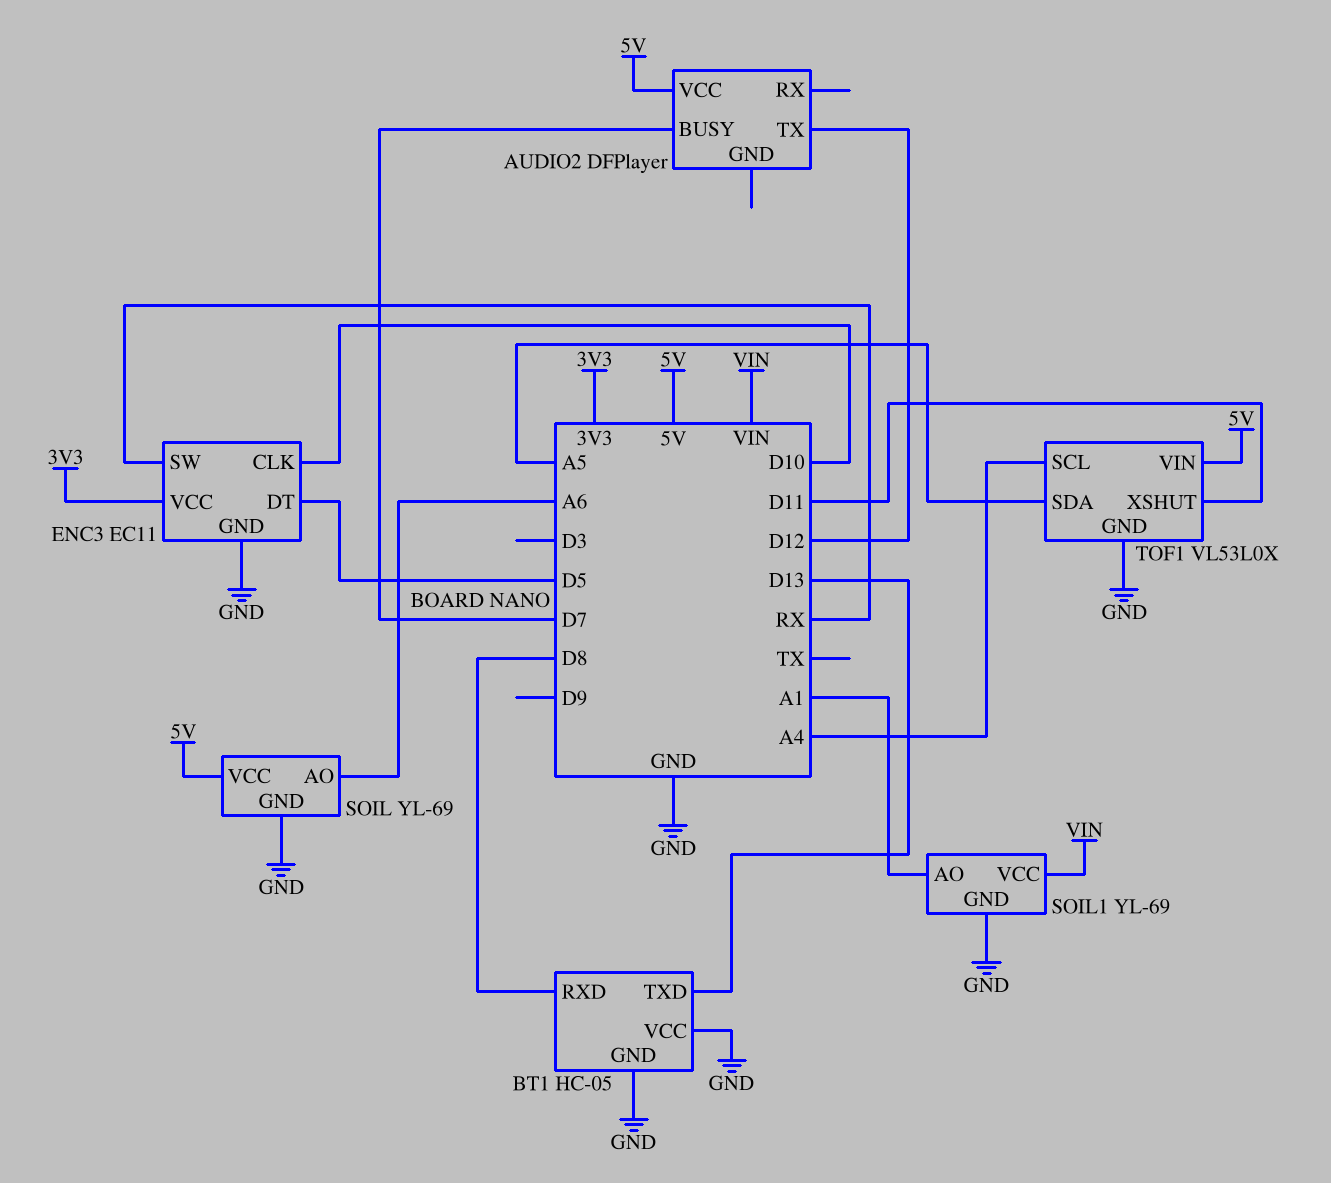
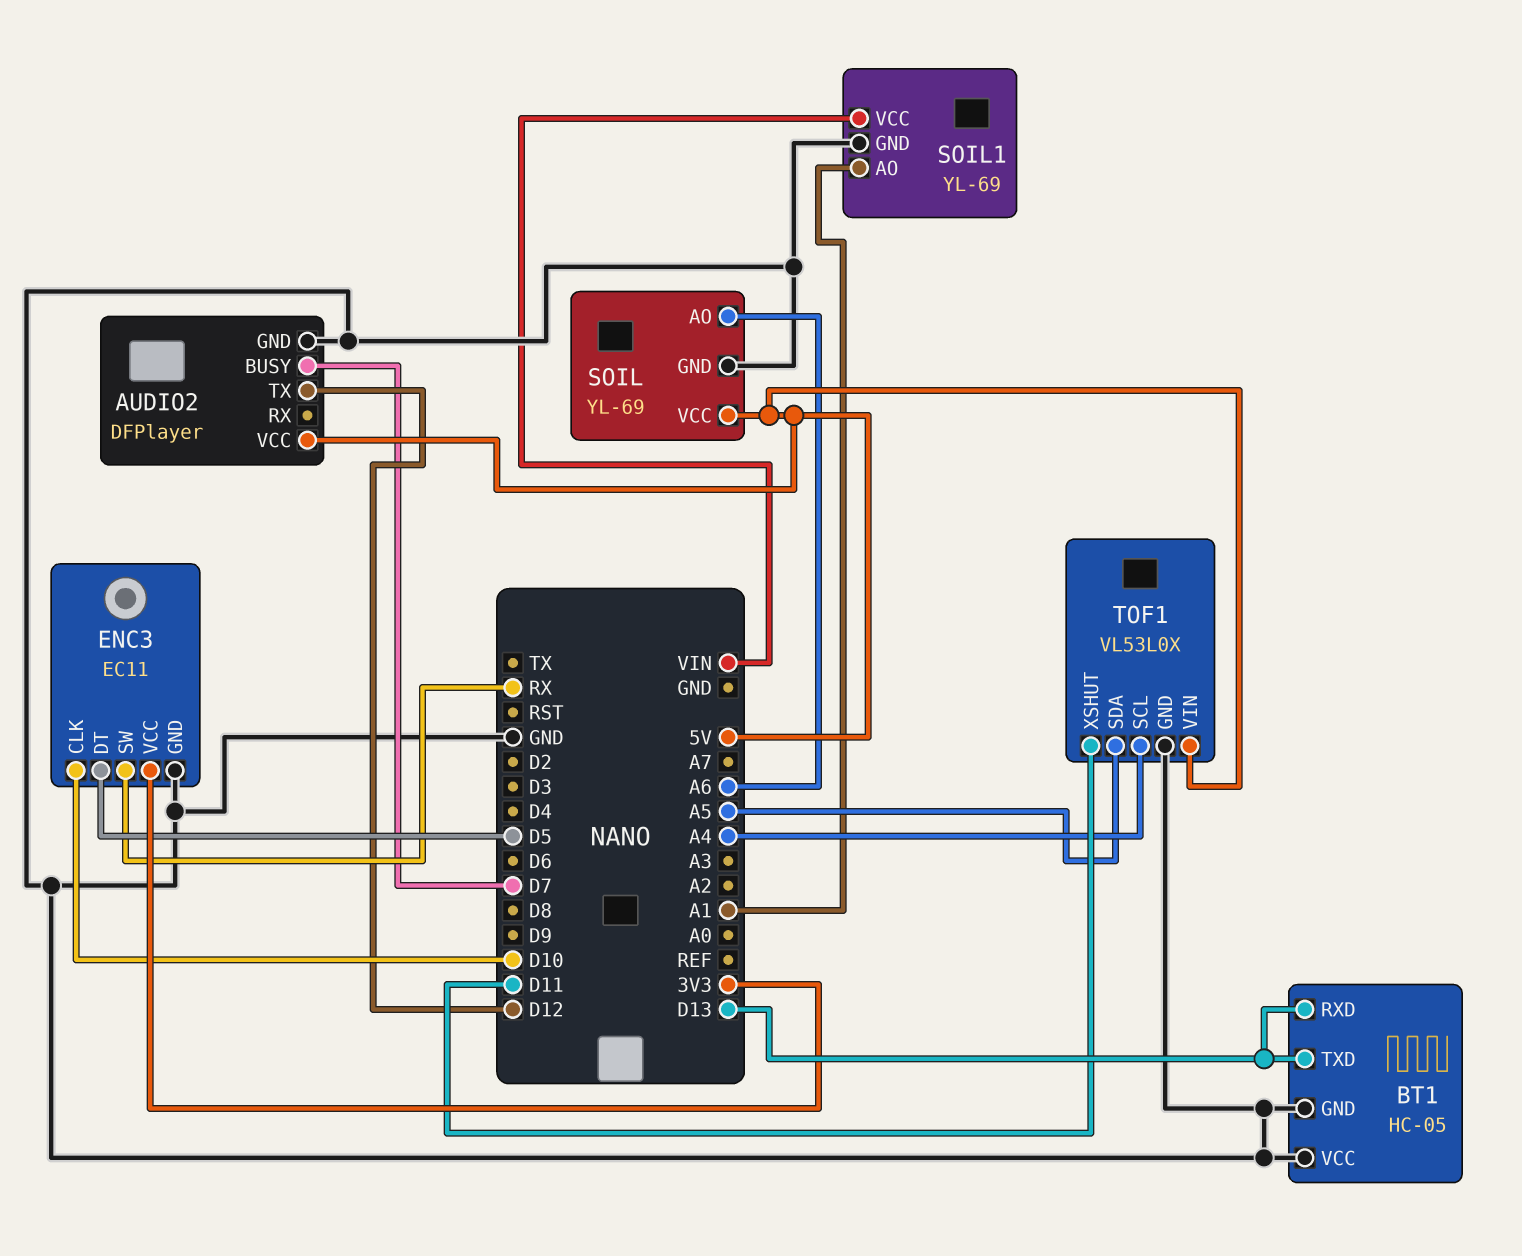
AUDIO2 pin GND: none -> GND
BT1 pin RXD: D8 -> D13

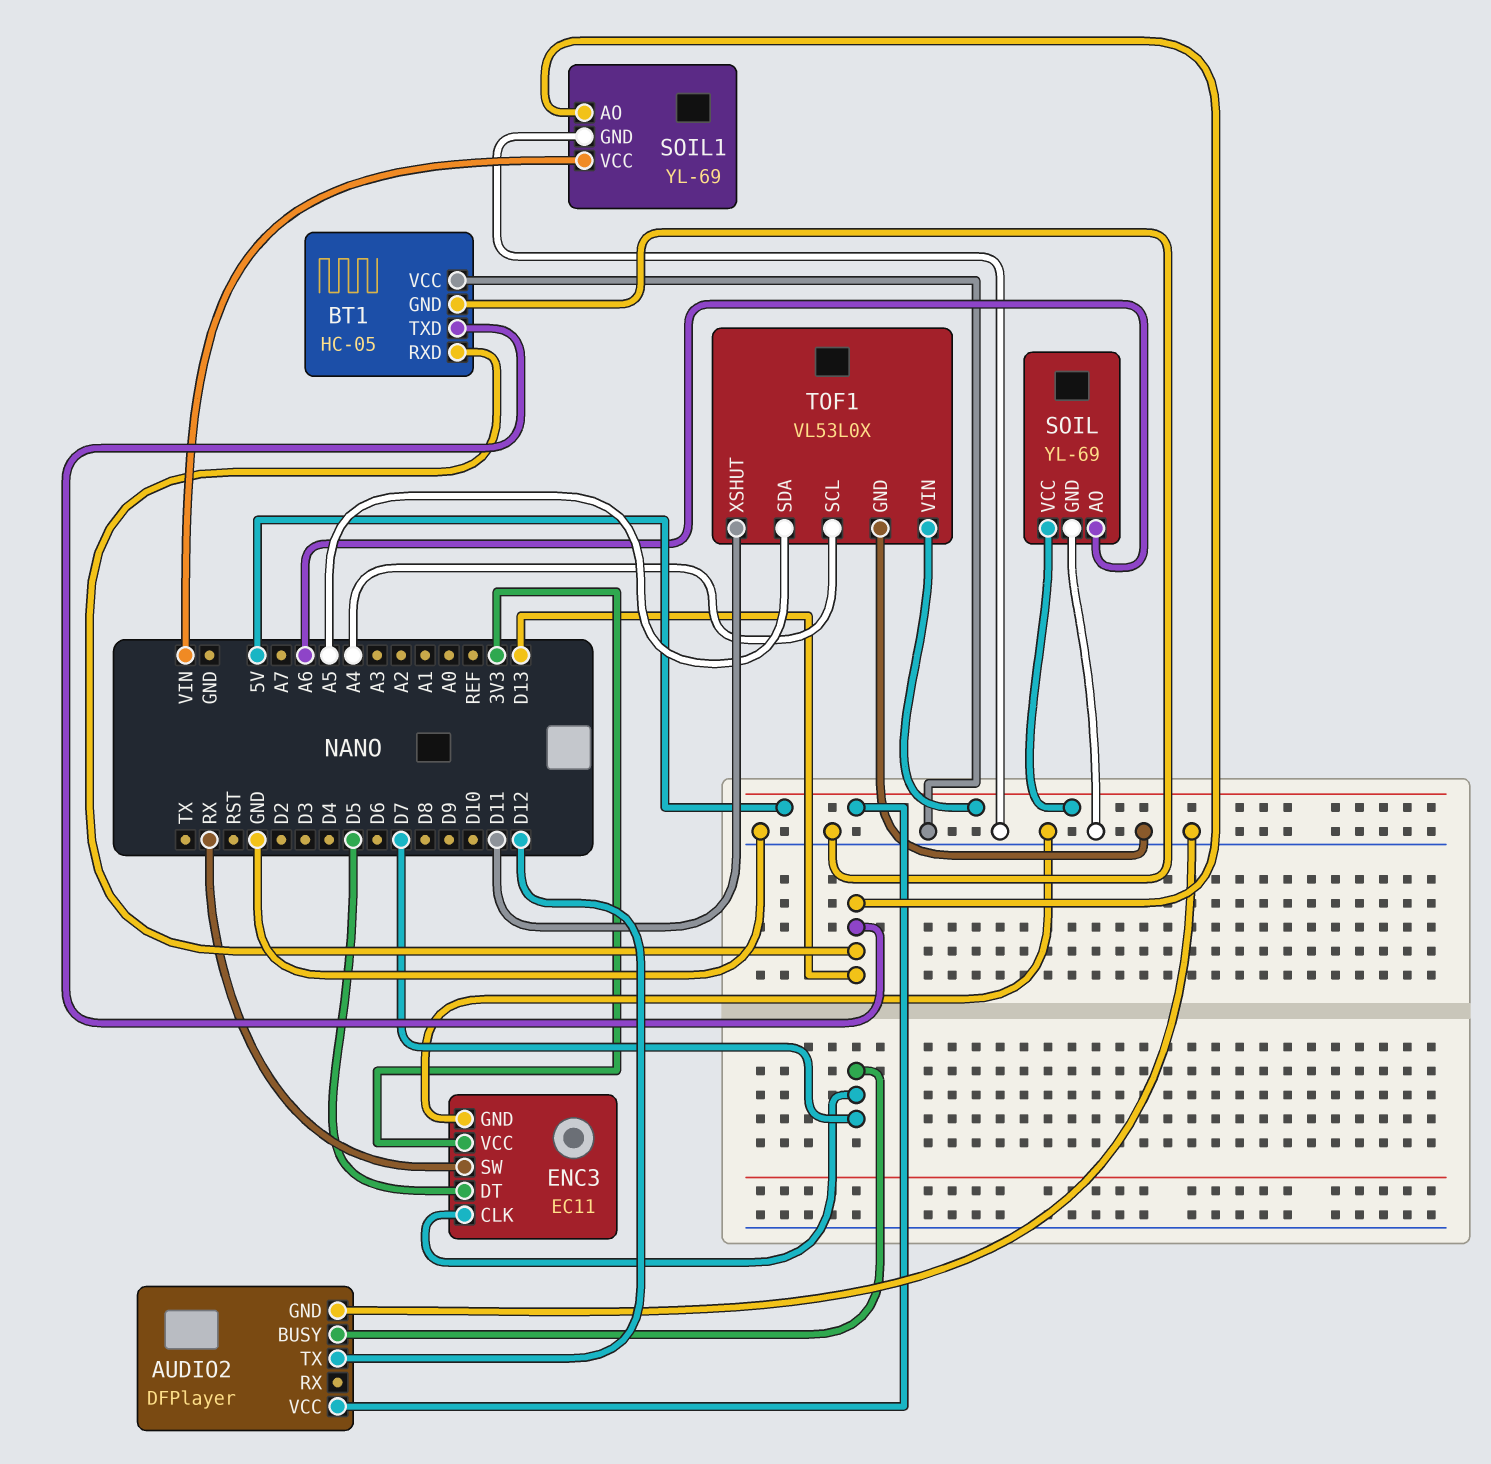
ENC3 pin CLK: D10 -> D7
SOIL1 pin AO: A1 -> D13

